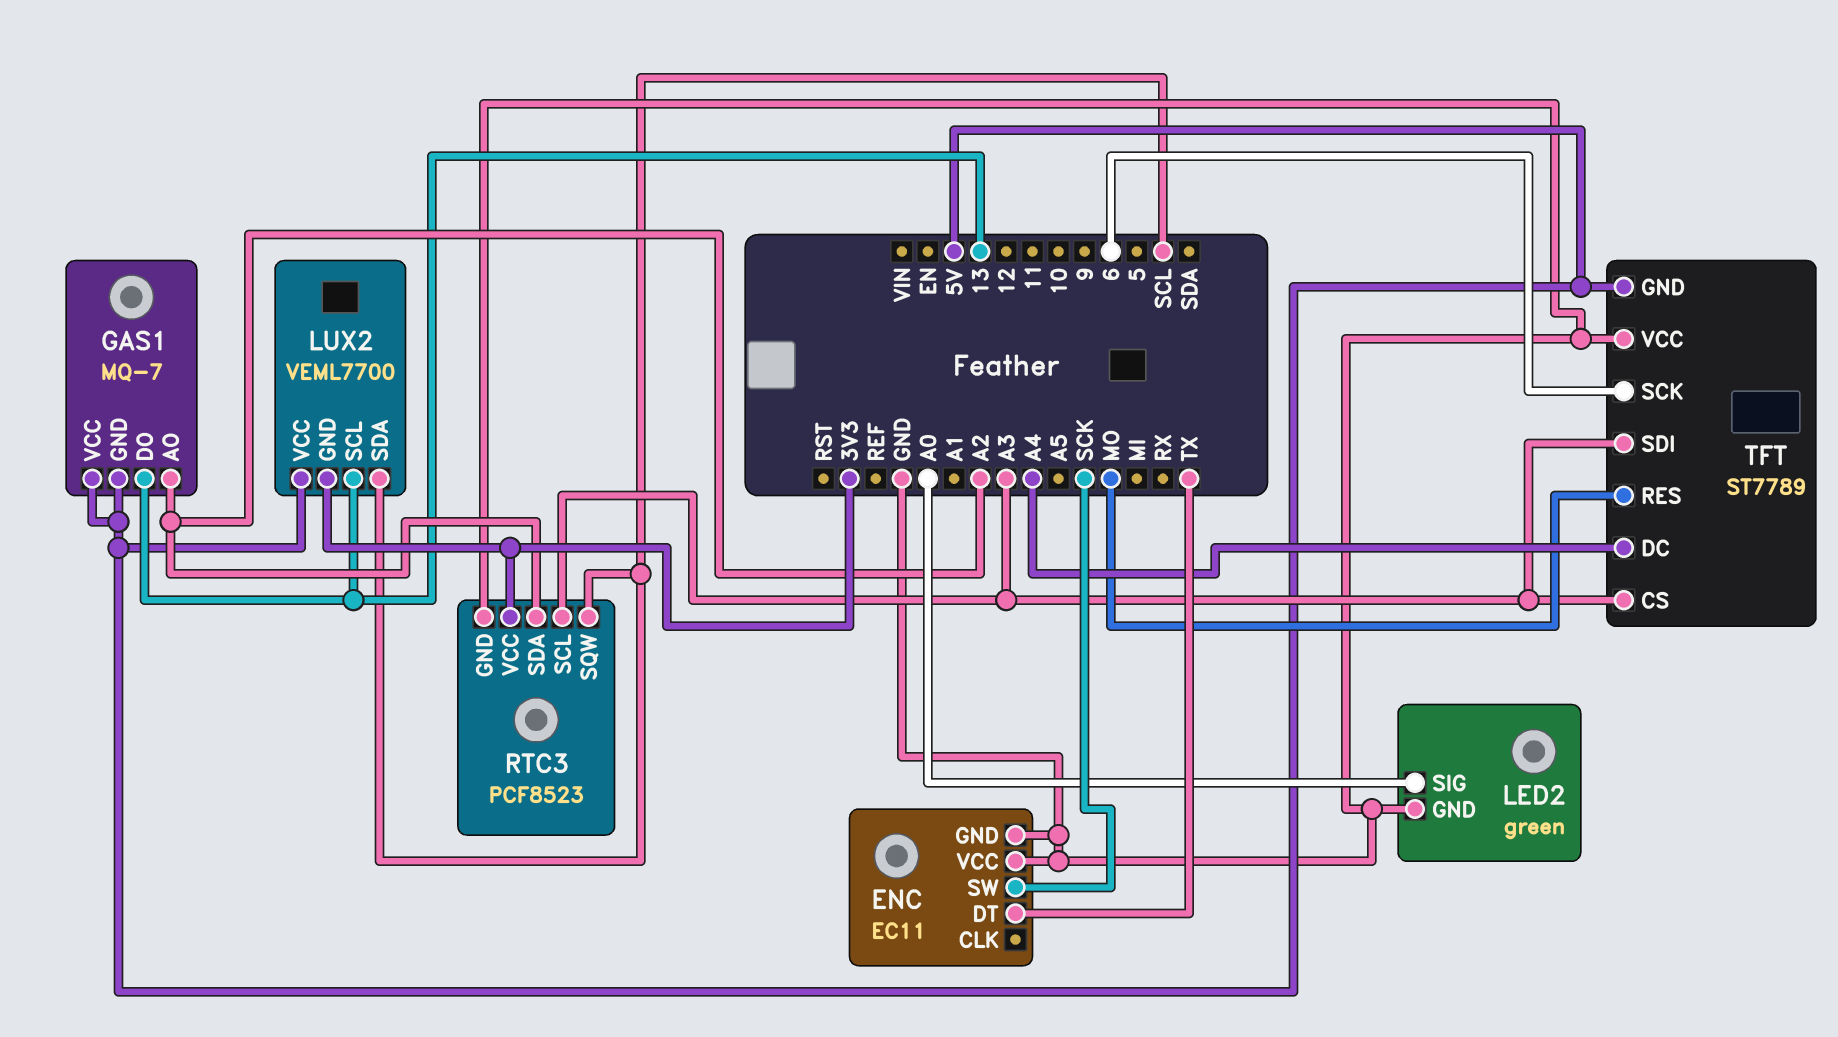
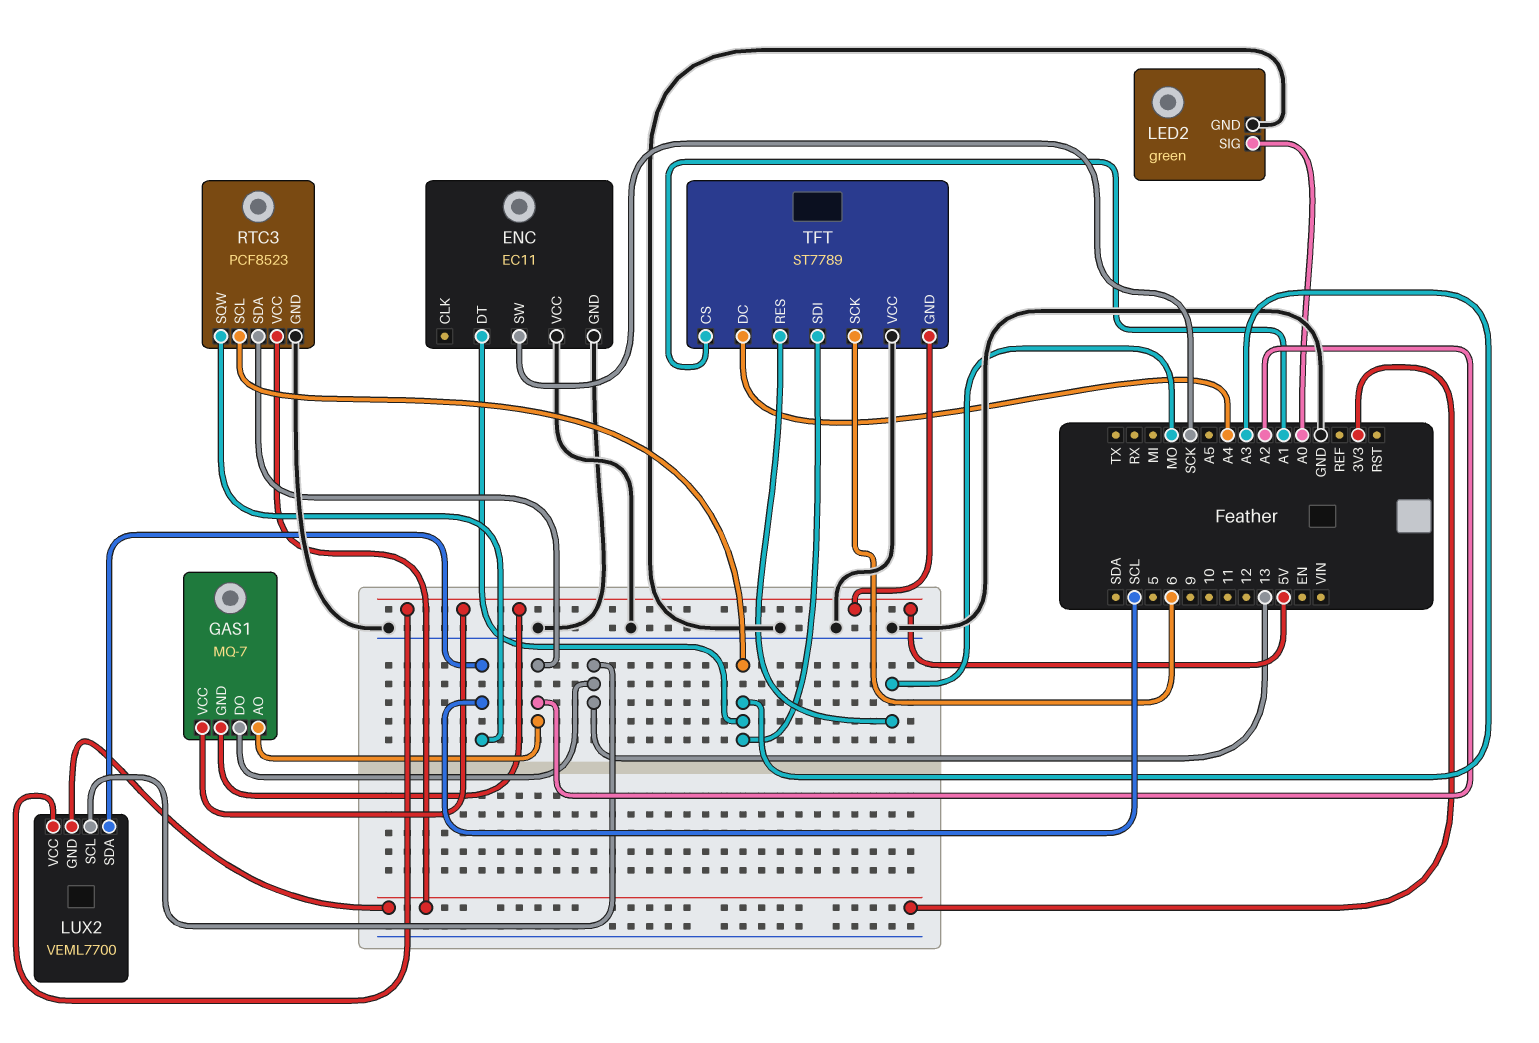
ENC pin DT: TX -> A3
TFT pin CS: A3 -> A1

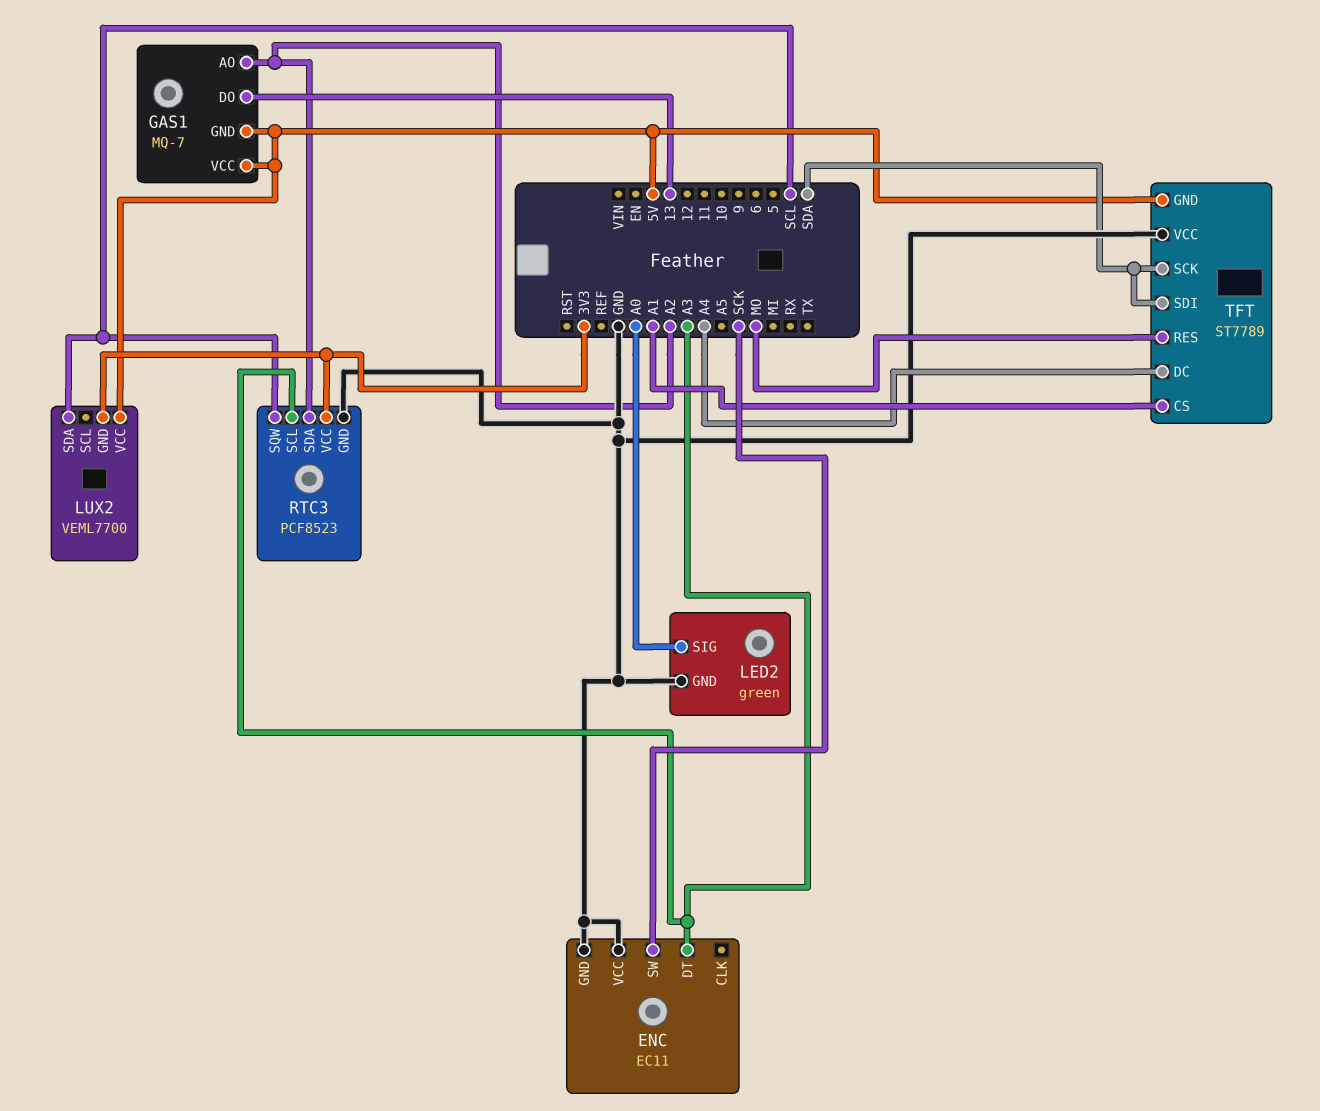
LUX2 pin SCL: 13 -> none
TFT pin SCK: 6 -> SDA
TFT pin SDI: A3 -> SDA

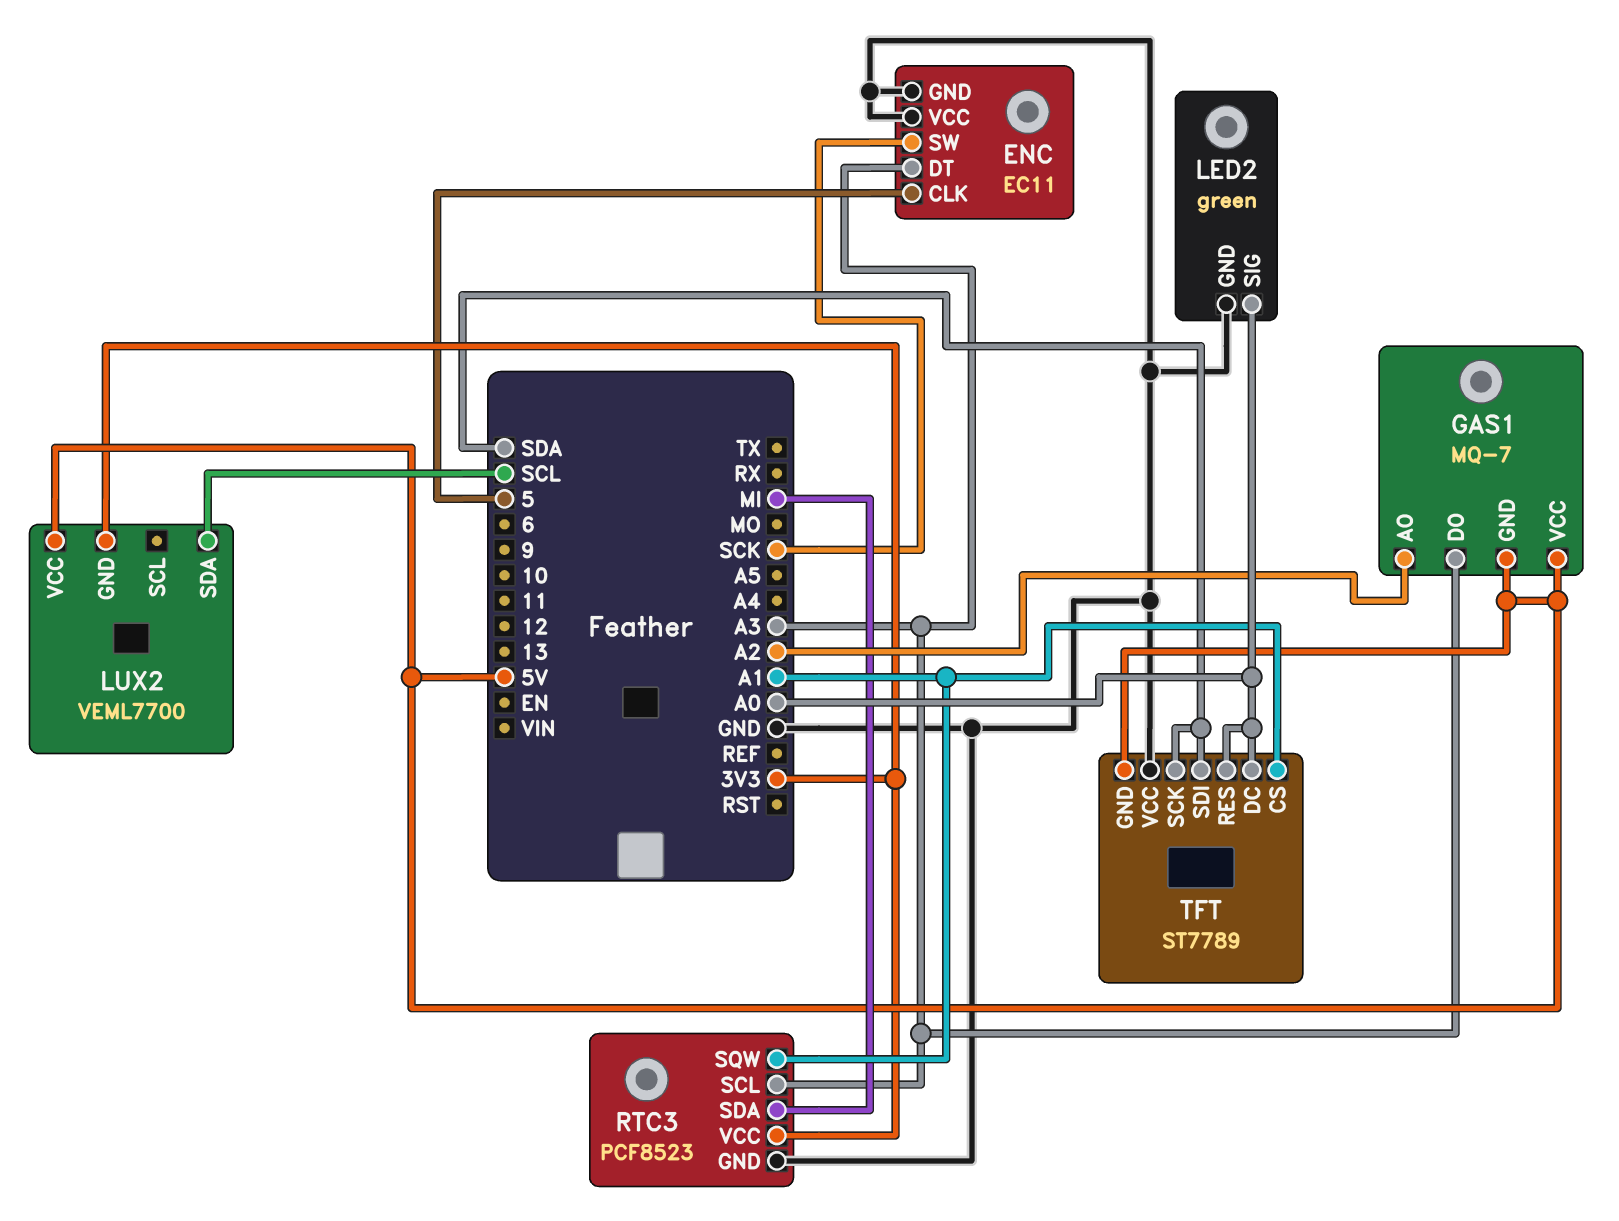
ENC pin CLK: none -> 5
GAS1 pin DO: 13 -> A3
RTC3 pin SDA: A2 -> MI
RTC3 pin SQW: SCL -> A1
TFT pin DC: A4 -> A0
TFT pin RES: MO -> A0

